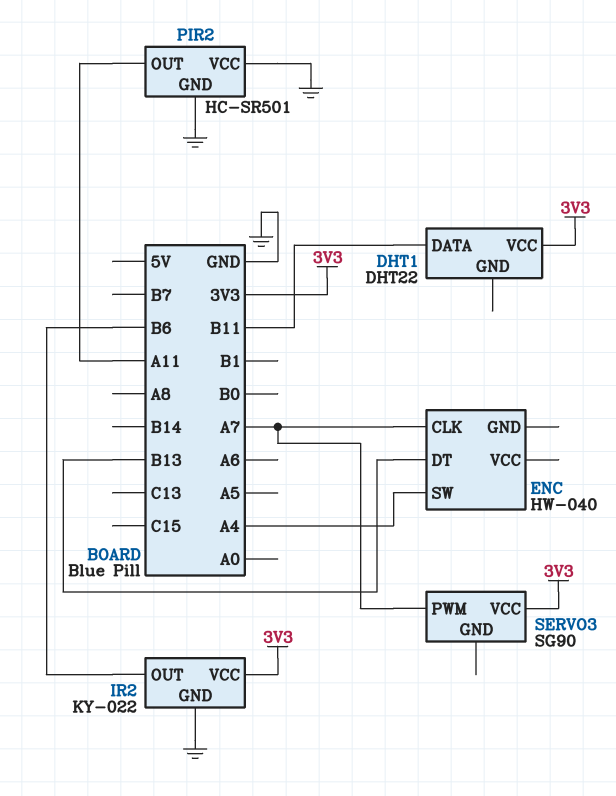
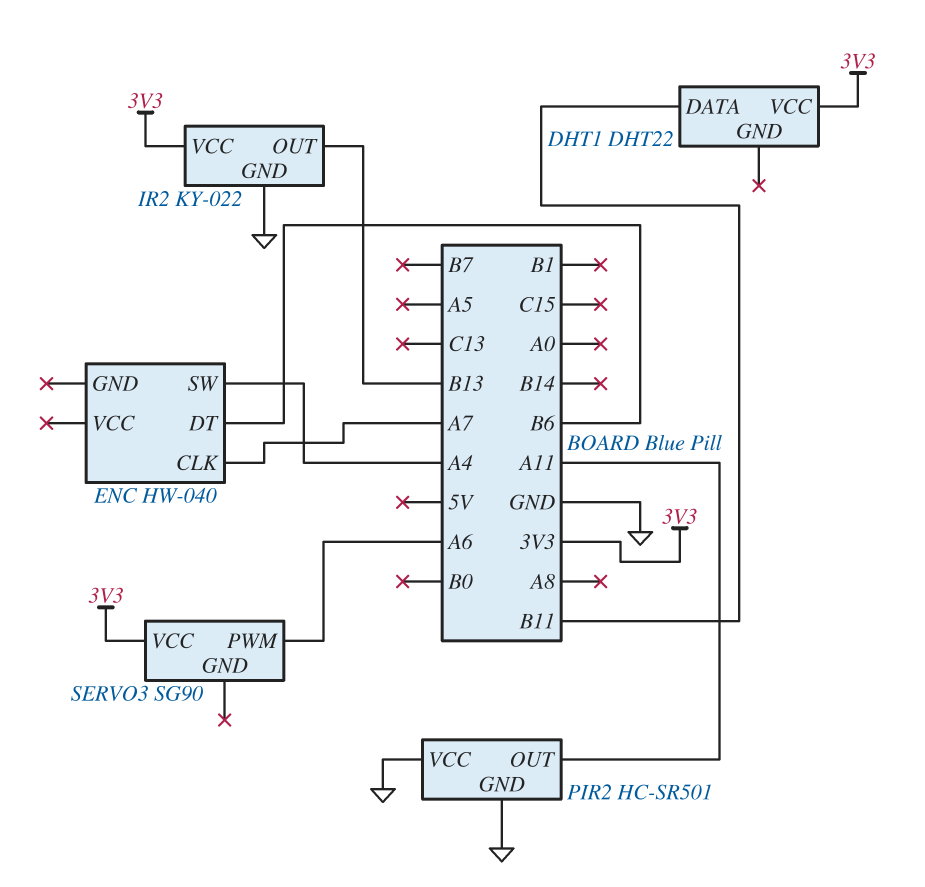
ENC pin DT: B13 -> B6
IR2 pin OUT: B6 -> B13
SERVO3 pin PWM: A7 -> A6

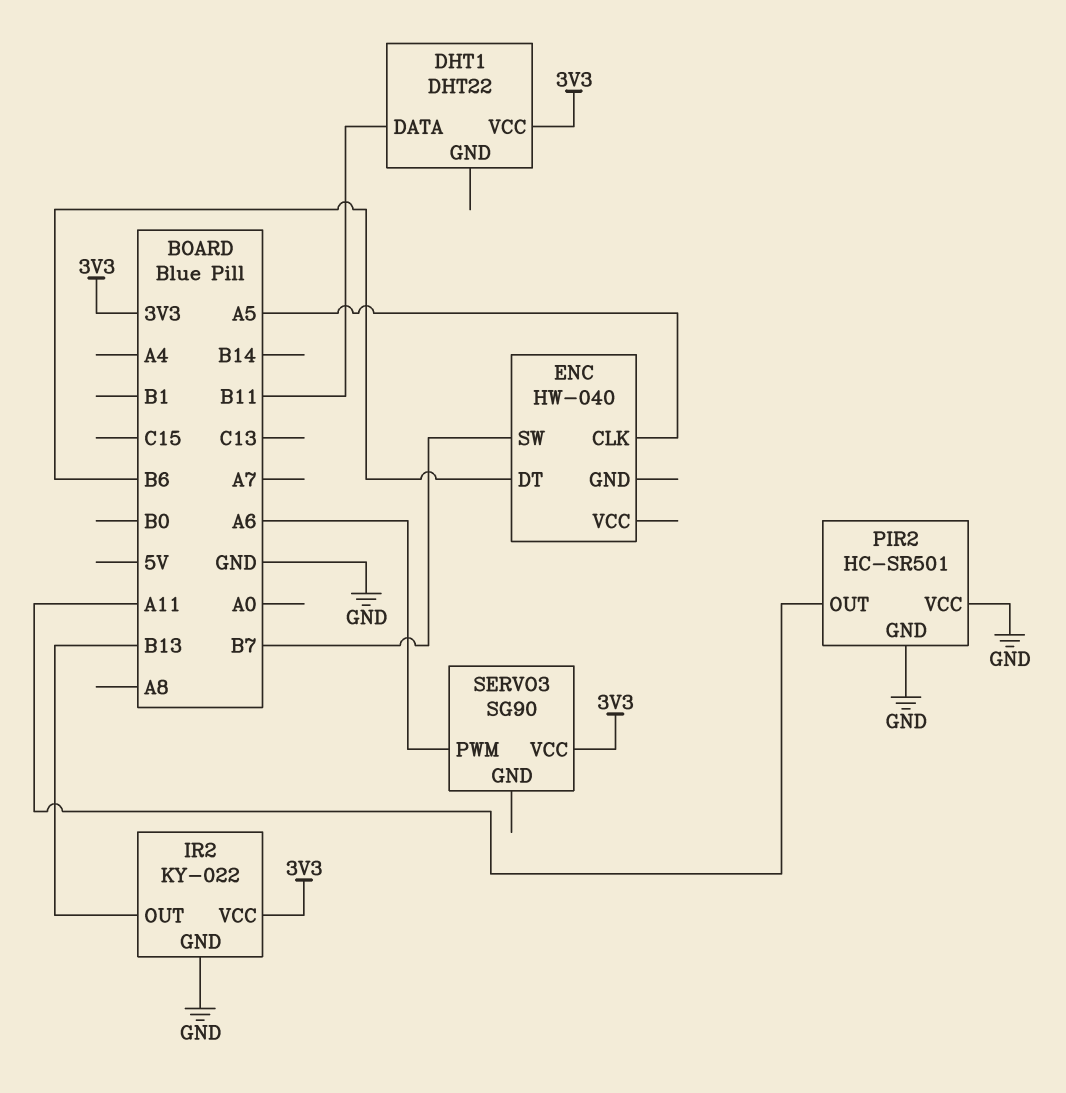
ENC pin CLK: A7 -> A5
ENC pin SW: A4 -> B7

